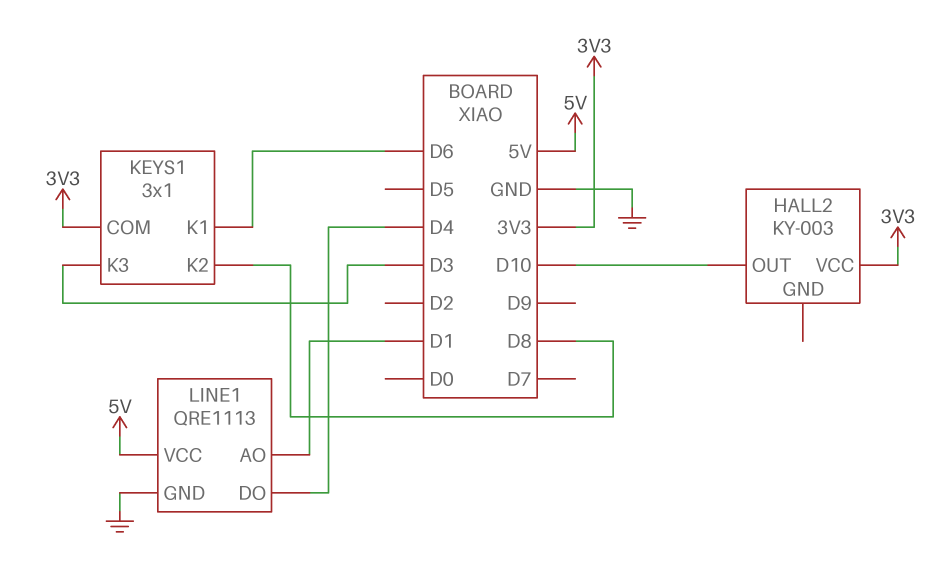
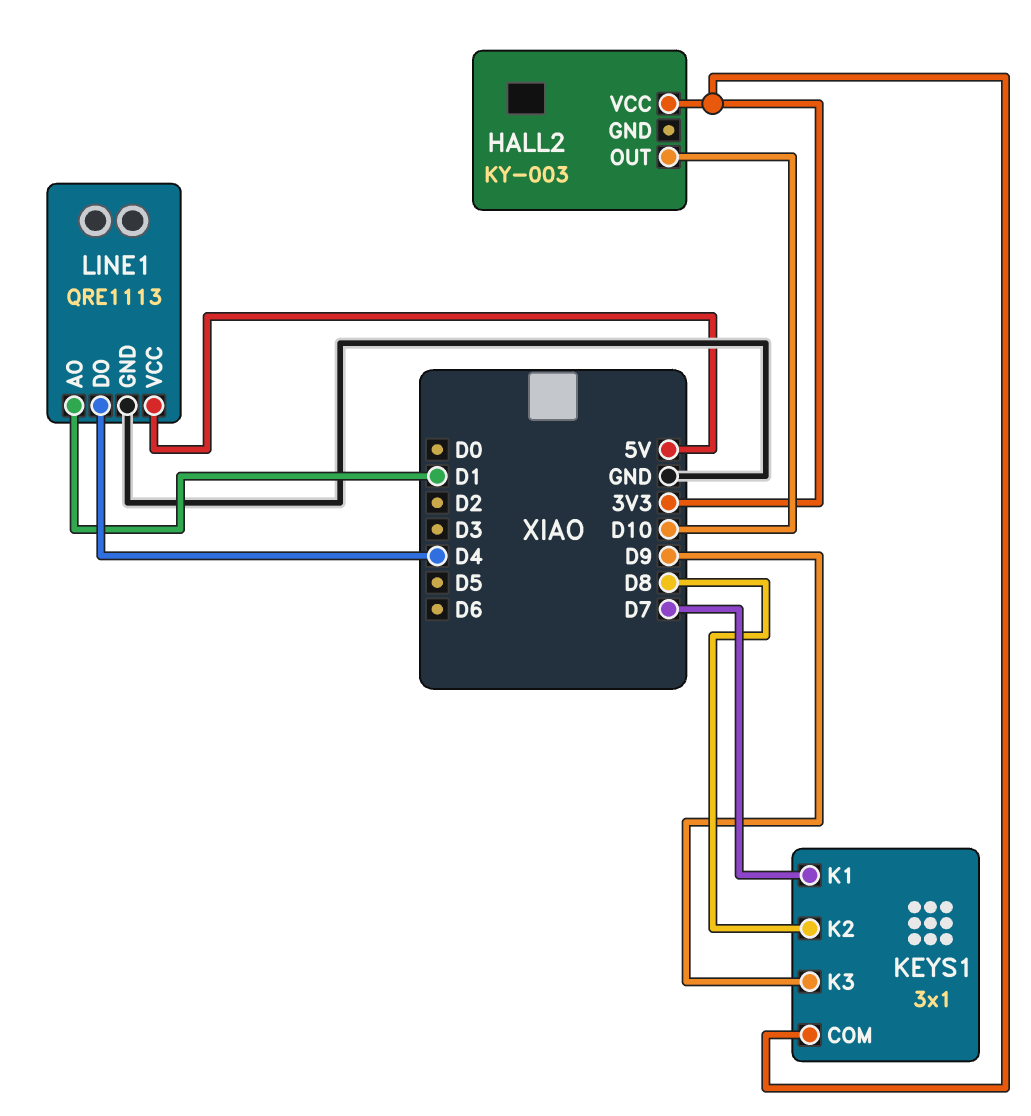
KEYS1 pin K1: D6 -> D7
KEYS1 pin K3: D3 -> D9

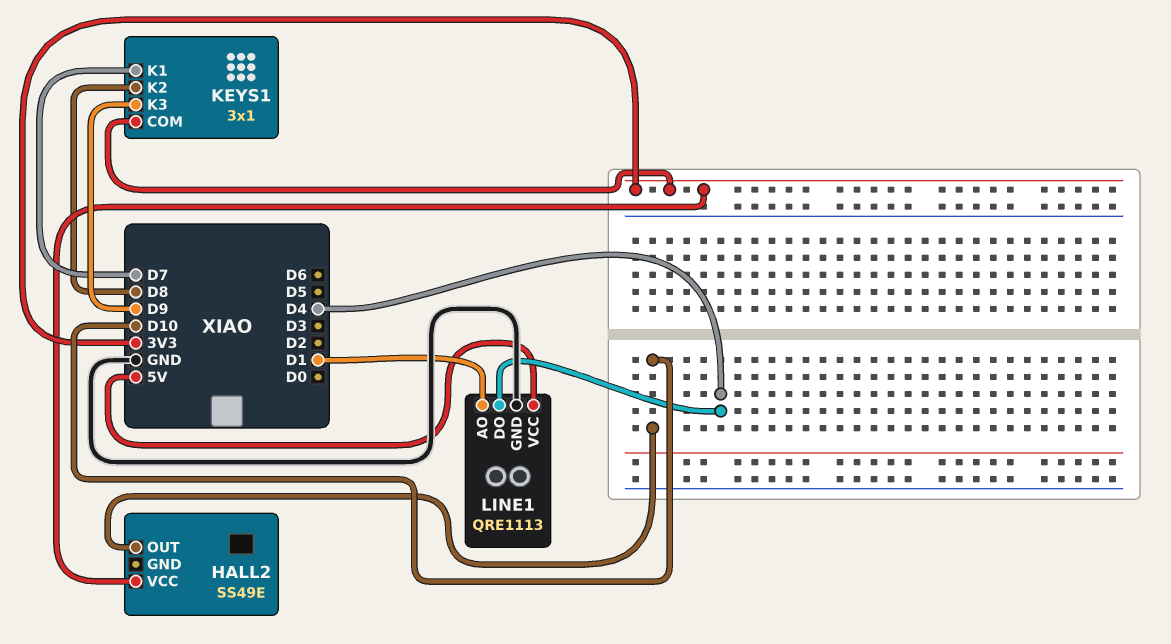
HALL2: KY-003 -> SS49E

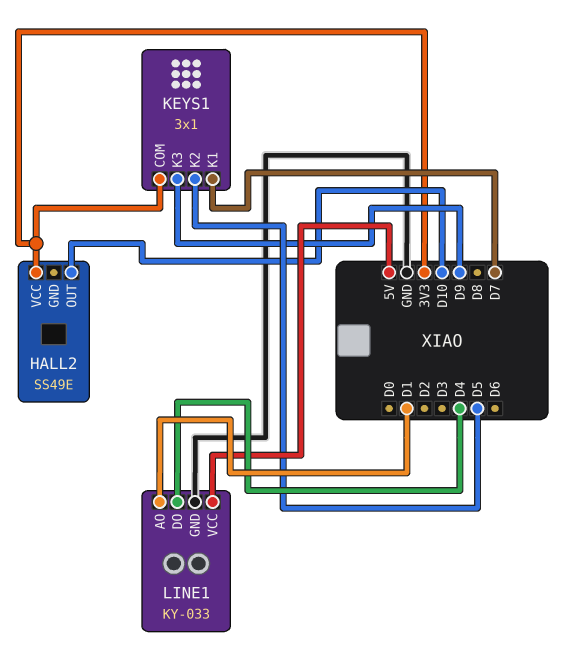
KEYS1 pin K2: D8 -> D5
LINE1: QRE1113 -> KY-033

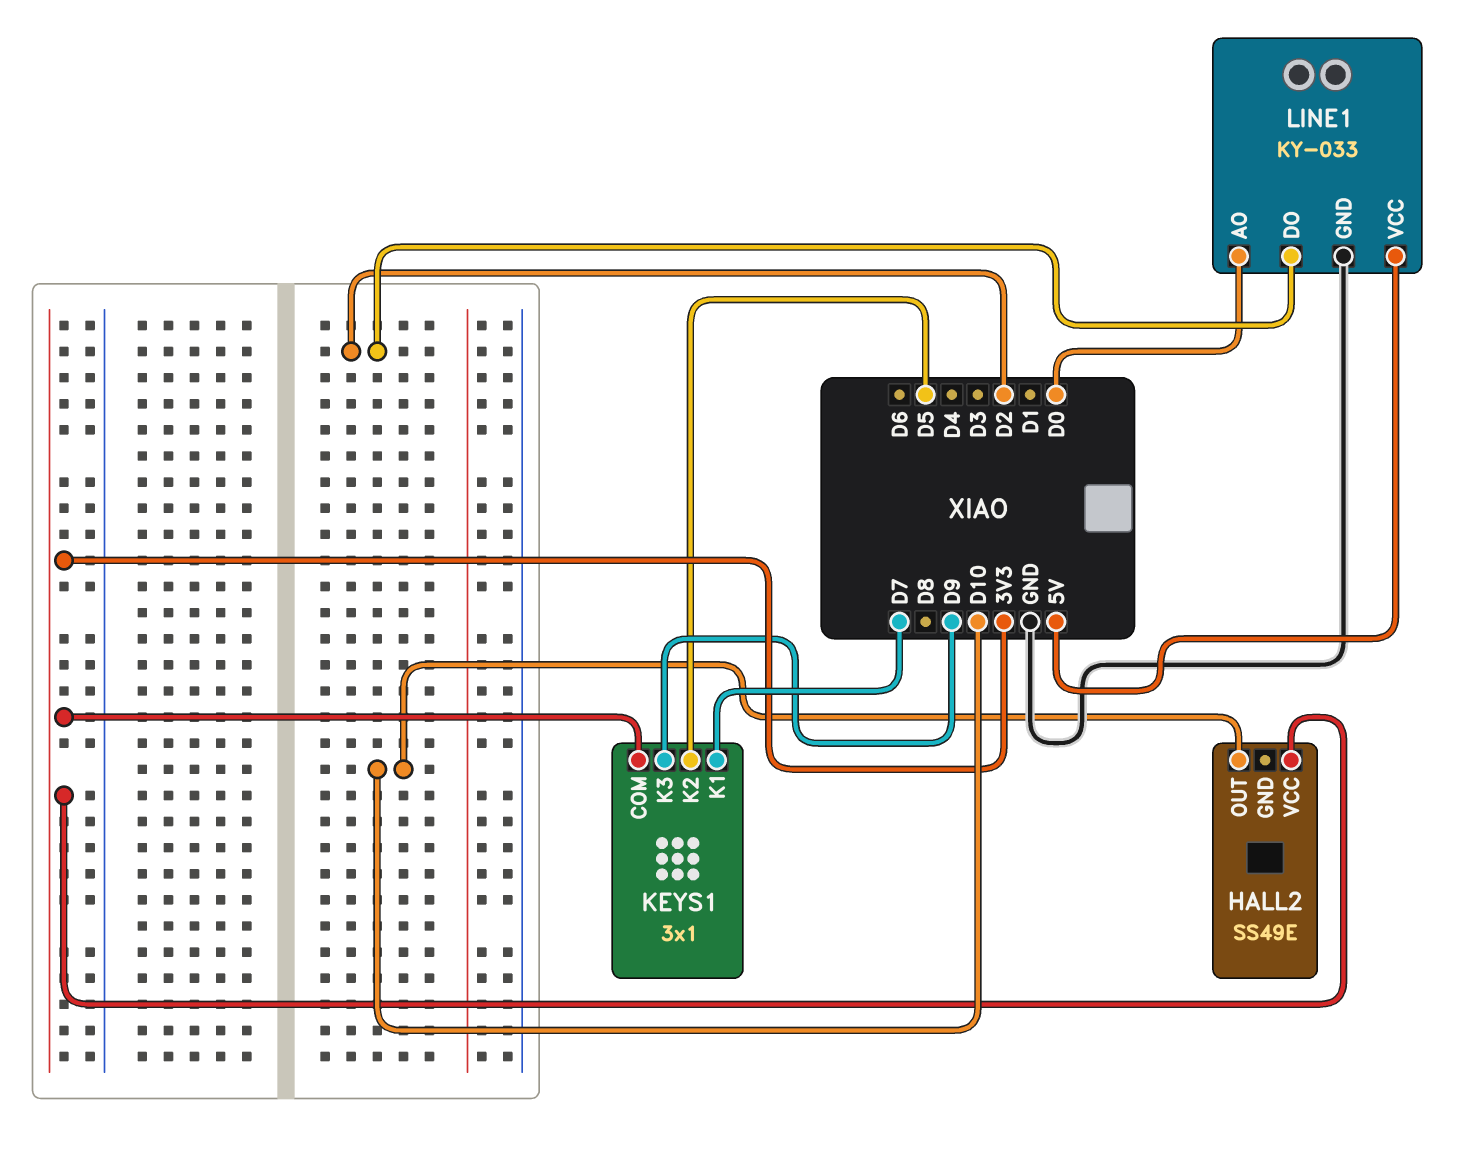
LINE1 pin AO: D1 -> D0
LINE1 pin DO: D4 -> D2

